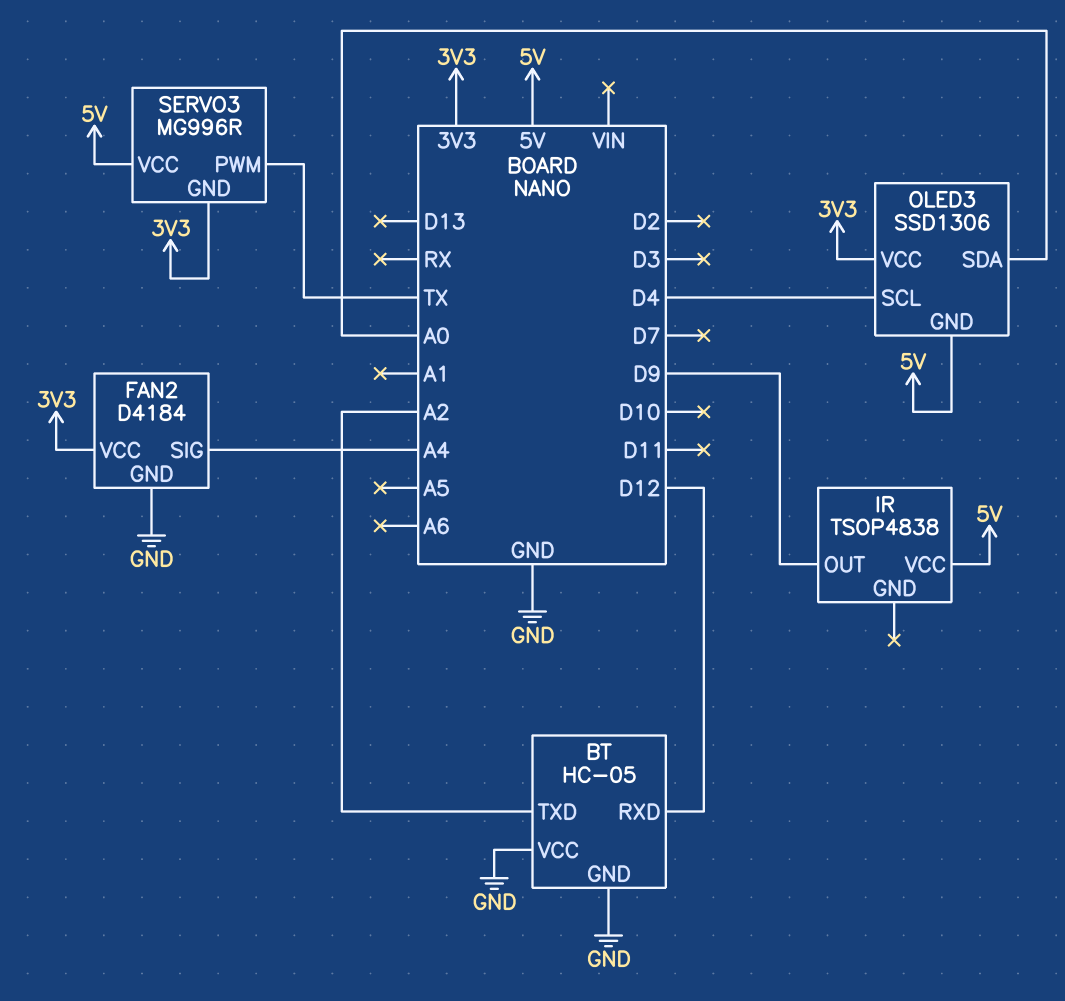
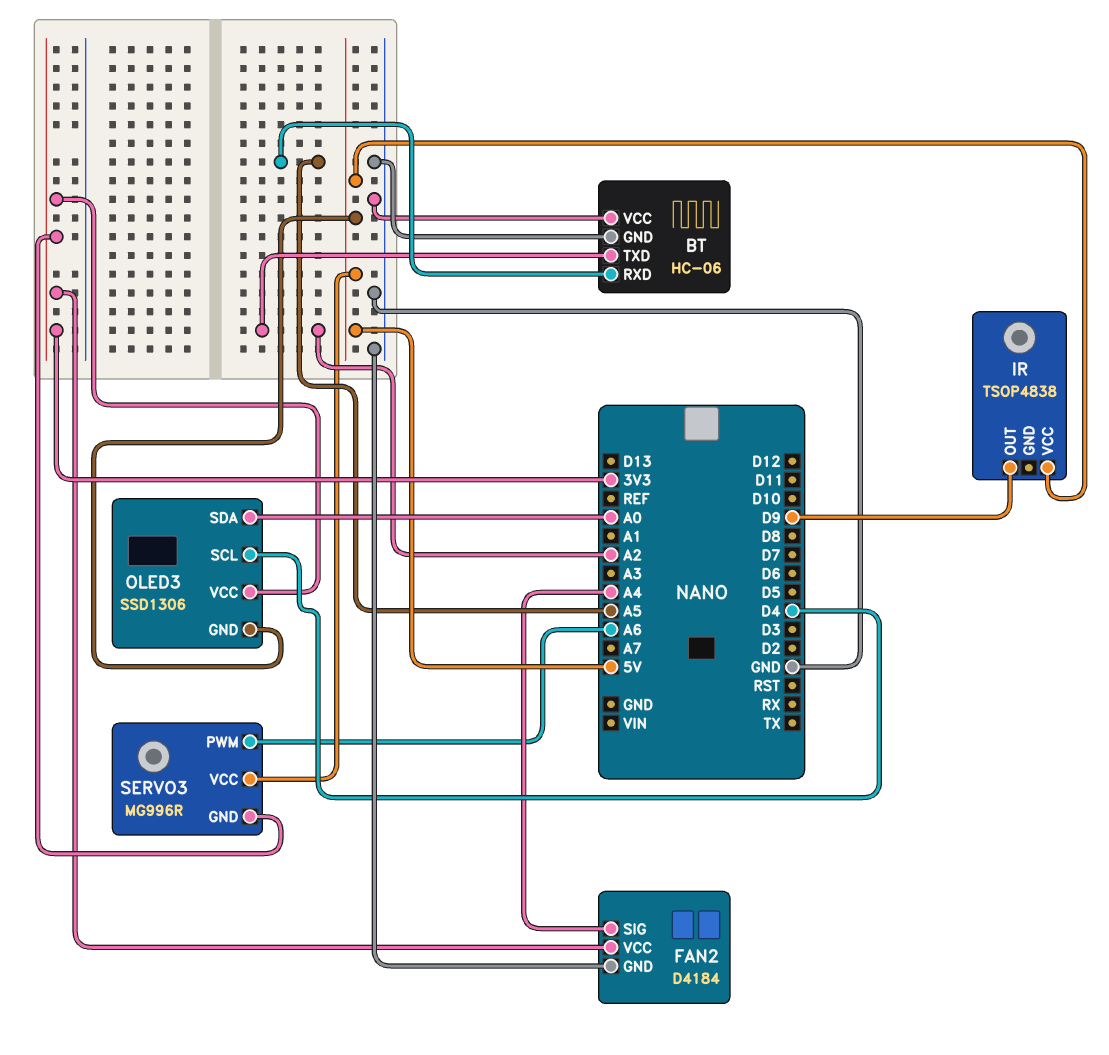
BT: HC-05 -> HC-06
BT pin RXD: D12 -> A5
SERVO3 pin PWM: TX -> A6

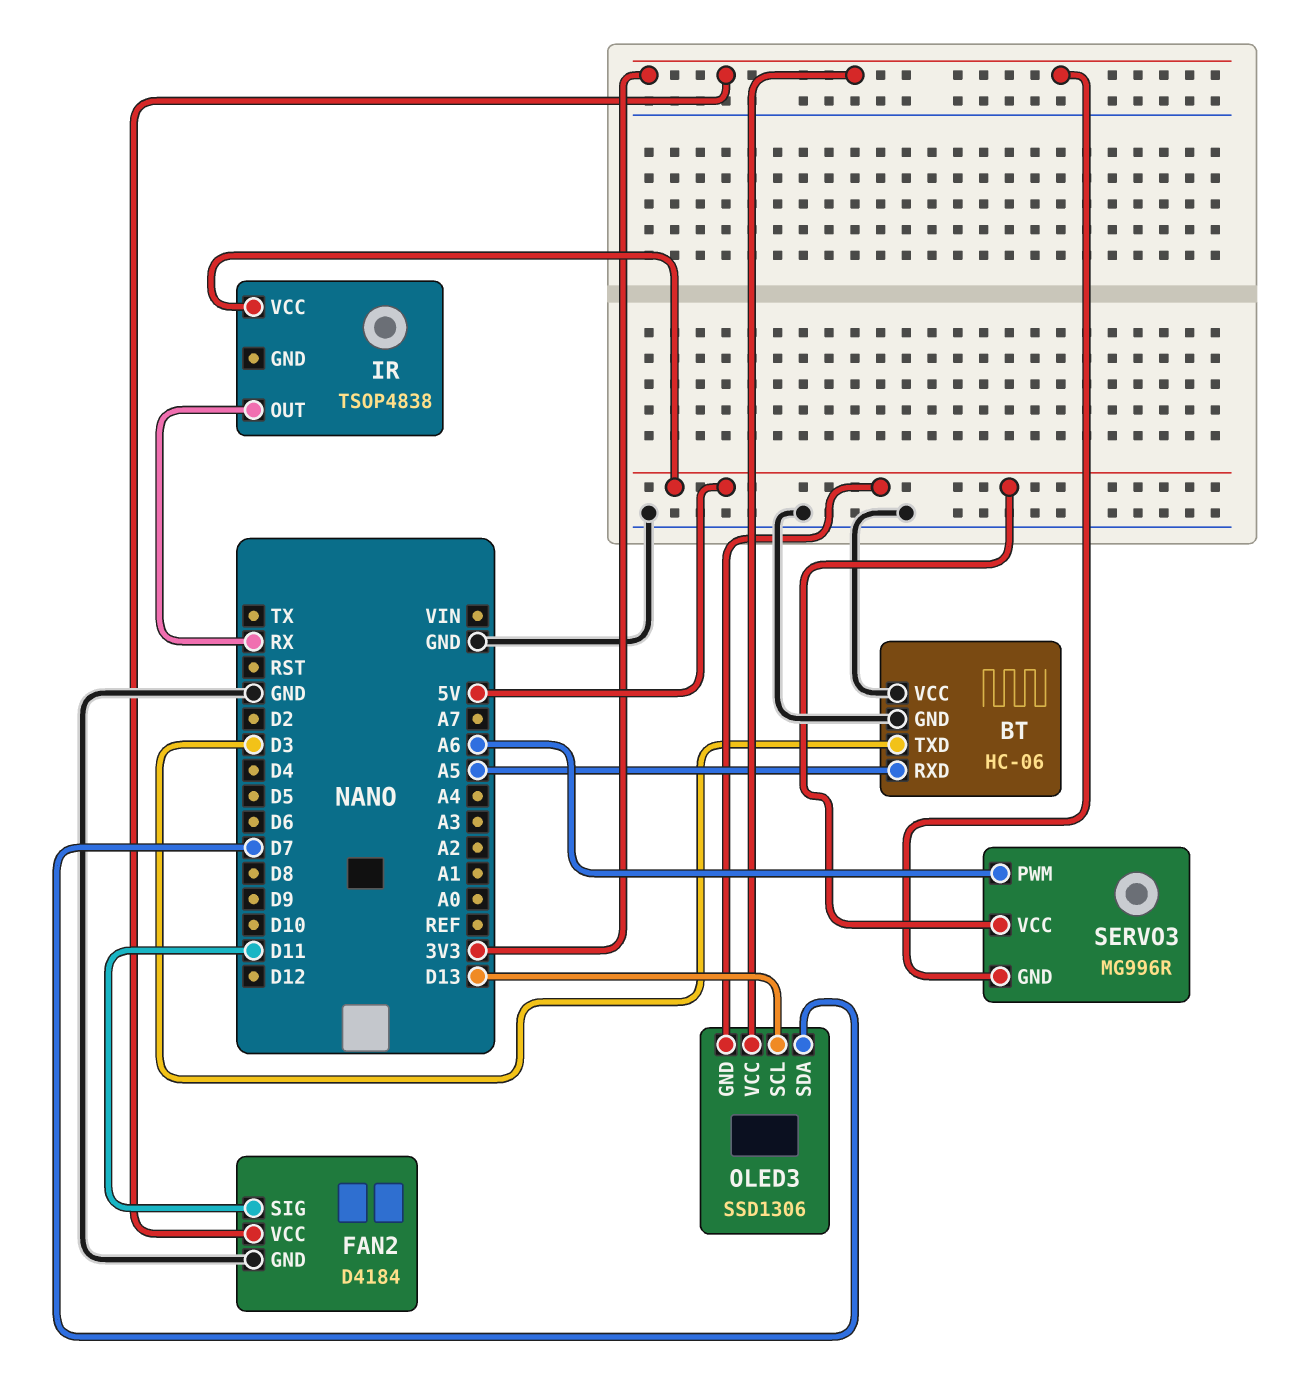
BT pin TXD: A2 -> D3
FAN2 pin SIG: A4 -> D11
IR pin OUT: D9 -> RX
OLED3 pin SCL: D4 -> D13
OLED3 pin SDA: A0 -> D7

